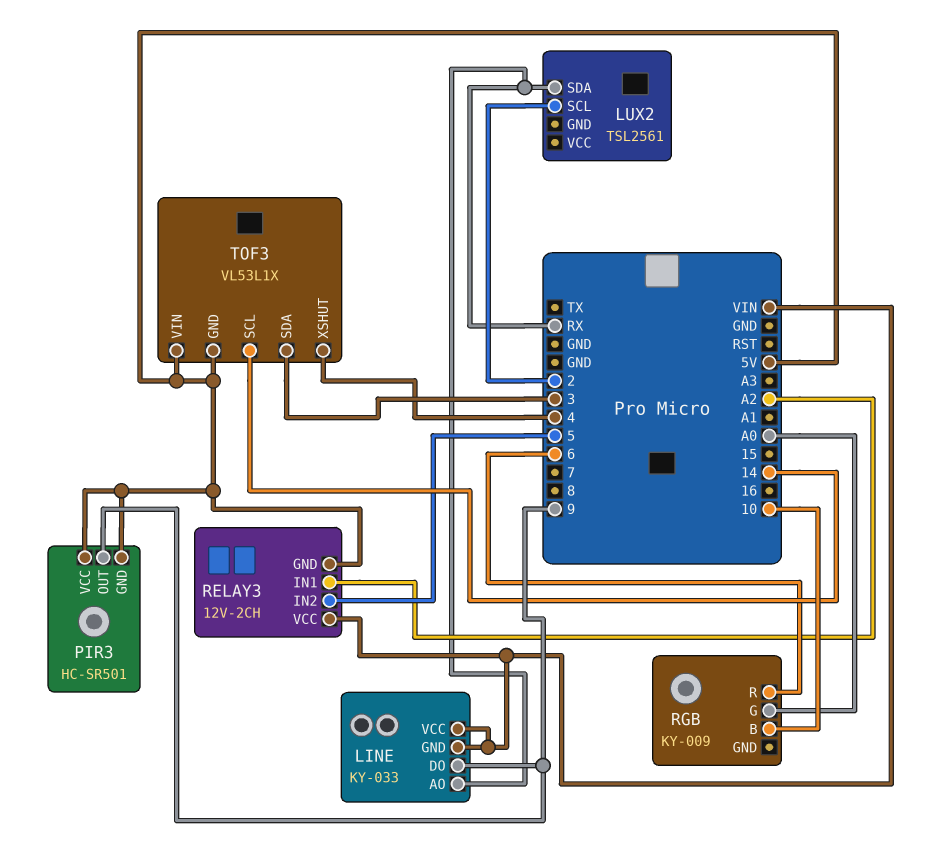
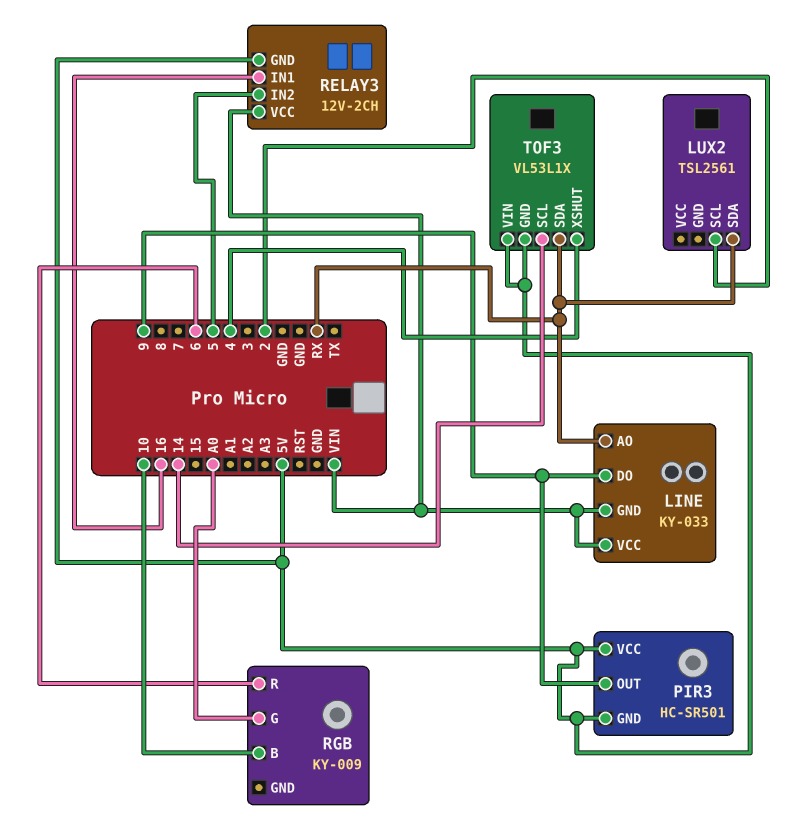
RELAY3 pin IN1: A2 -> 16
TOF3 pin SDA: 3 -> RX

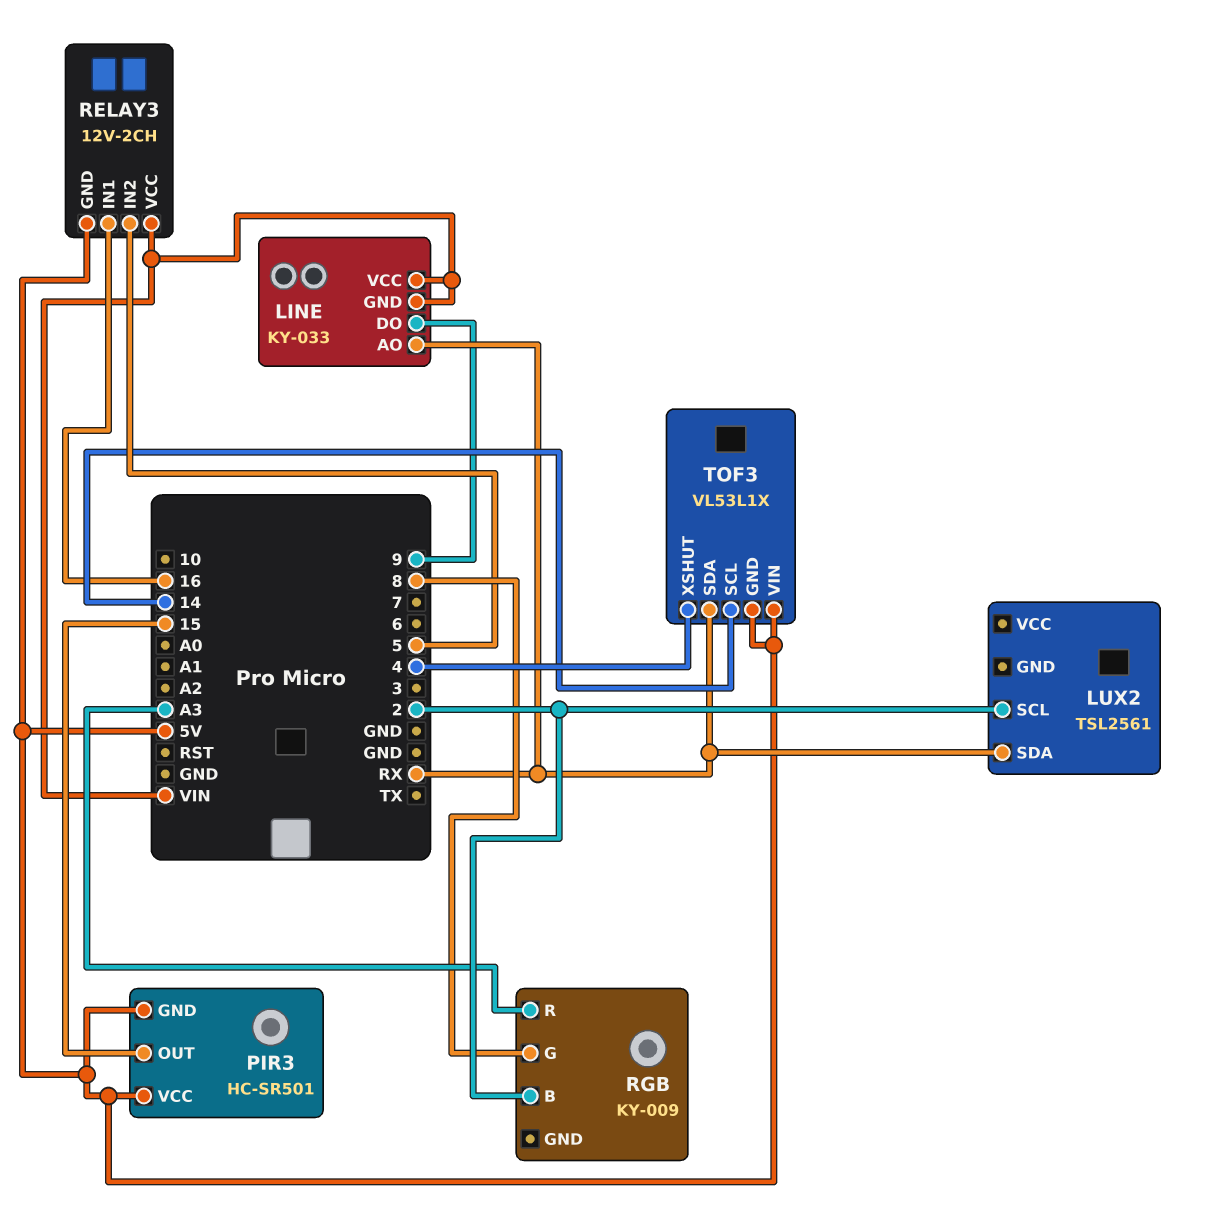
PIR3 pin OUT: 9 -> 15
RGB pin B: 10 -> 2
RGB pin G: A0 -> 8
RGB pin R: 6 -> A3

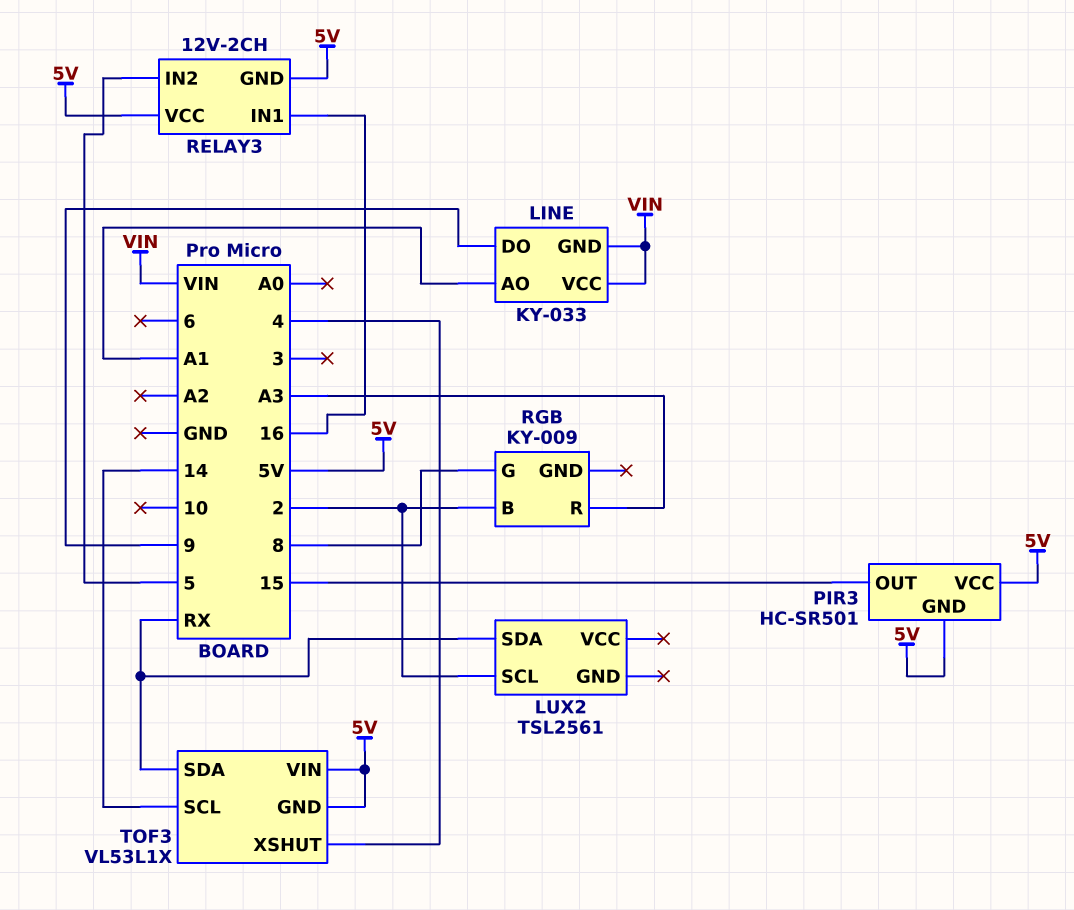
LINE pin AO: RX -> A1
RELAY3 pin VCC: VIN -> 5V

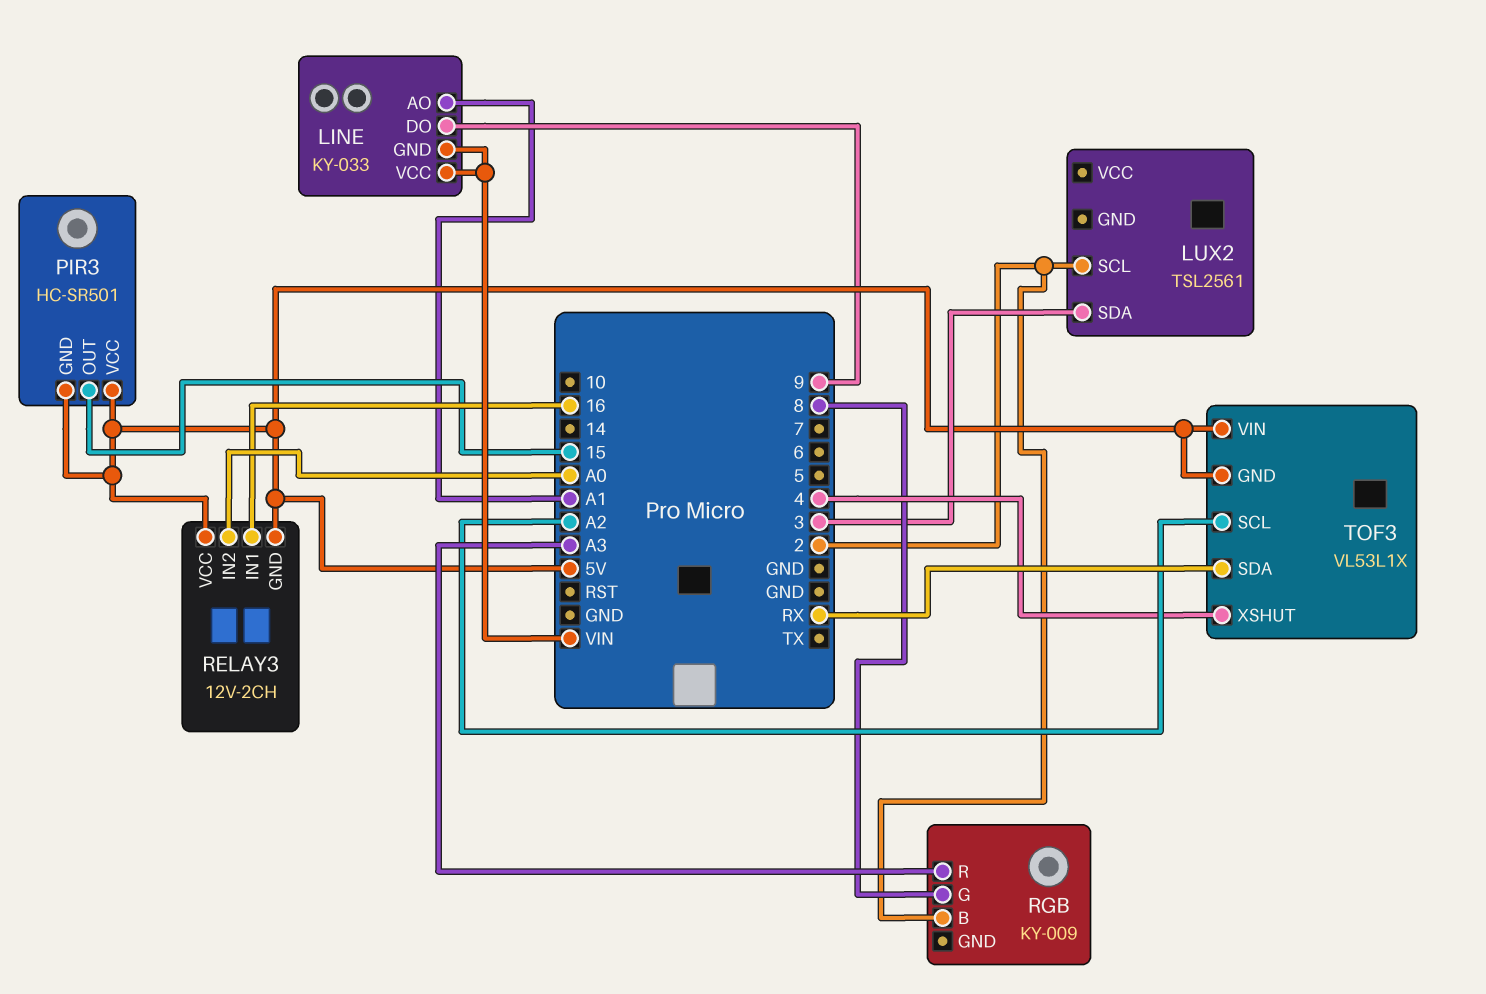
LUX2 pin SDA: RX -> 3
RELAY3 pin IN2: 5 -> A0
TOF3 pin SCL: 14 -> A2

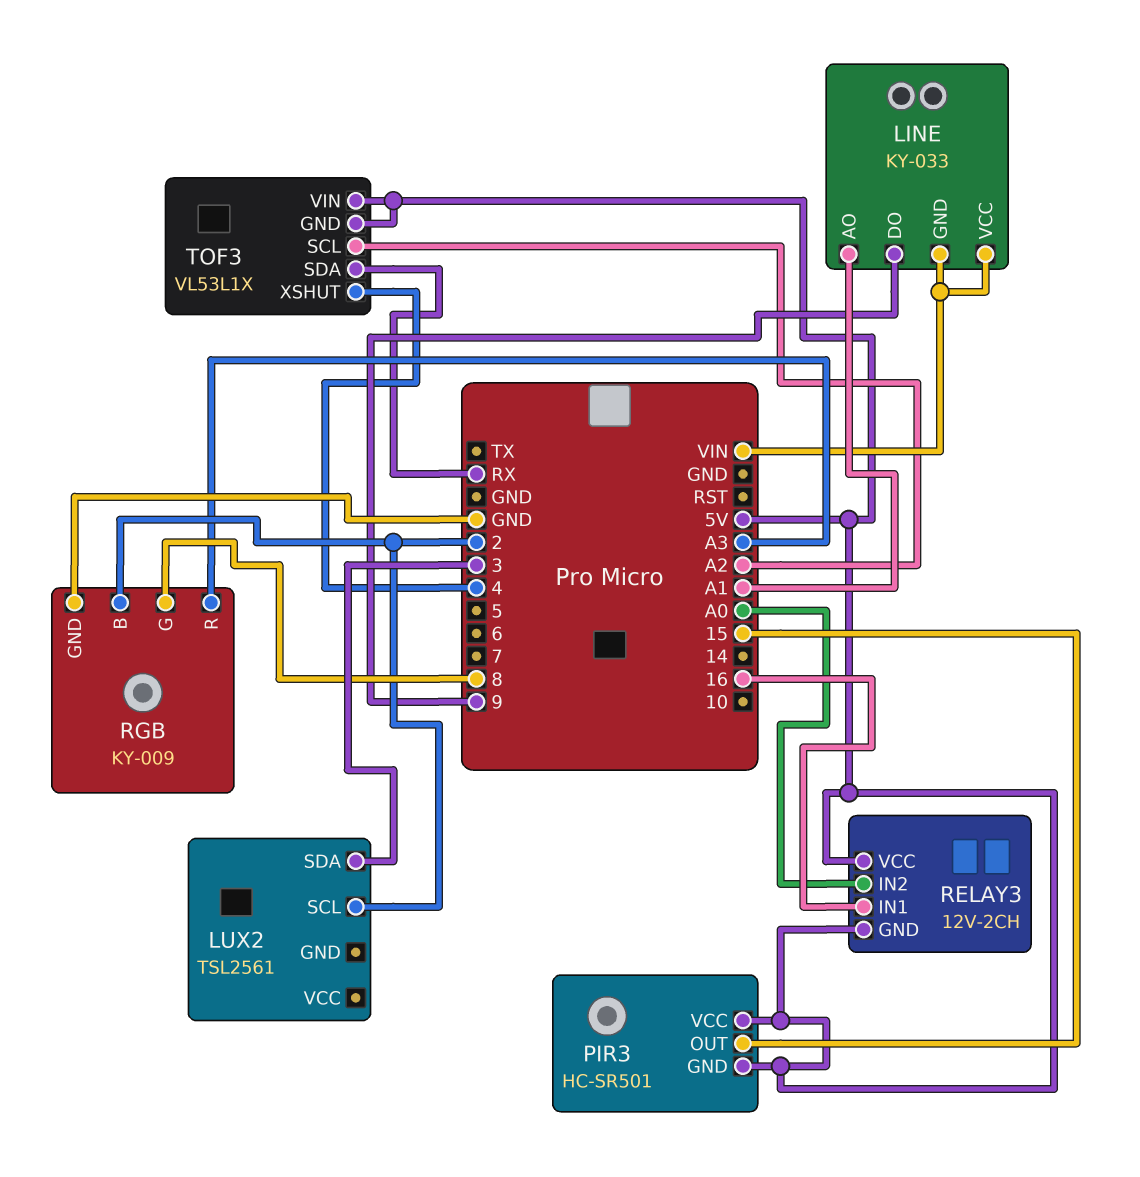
RGB pin GND: none -> GND

